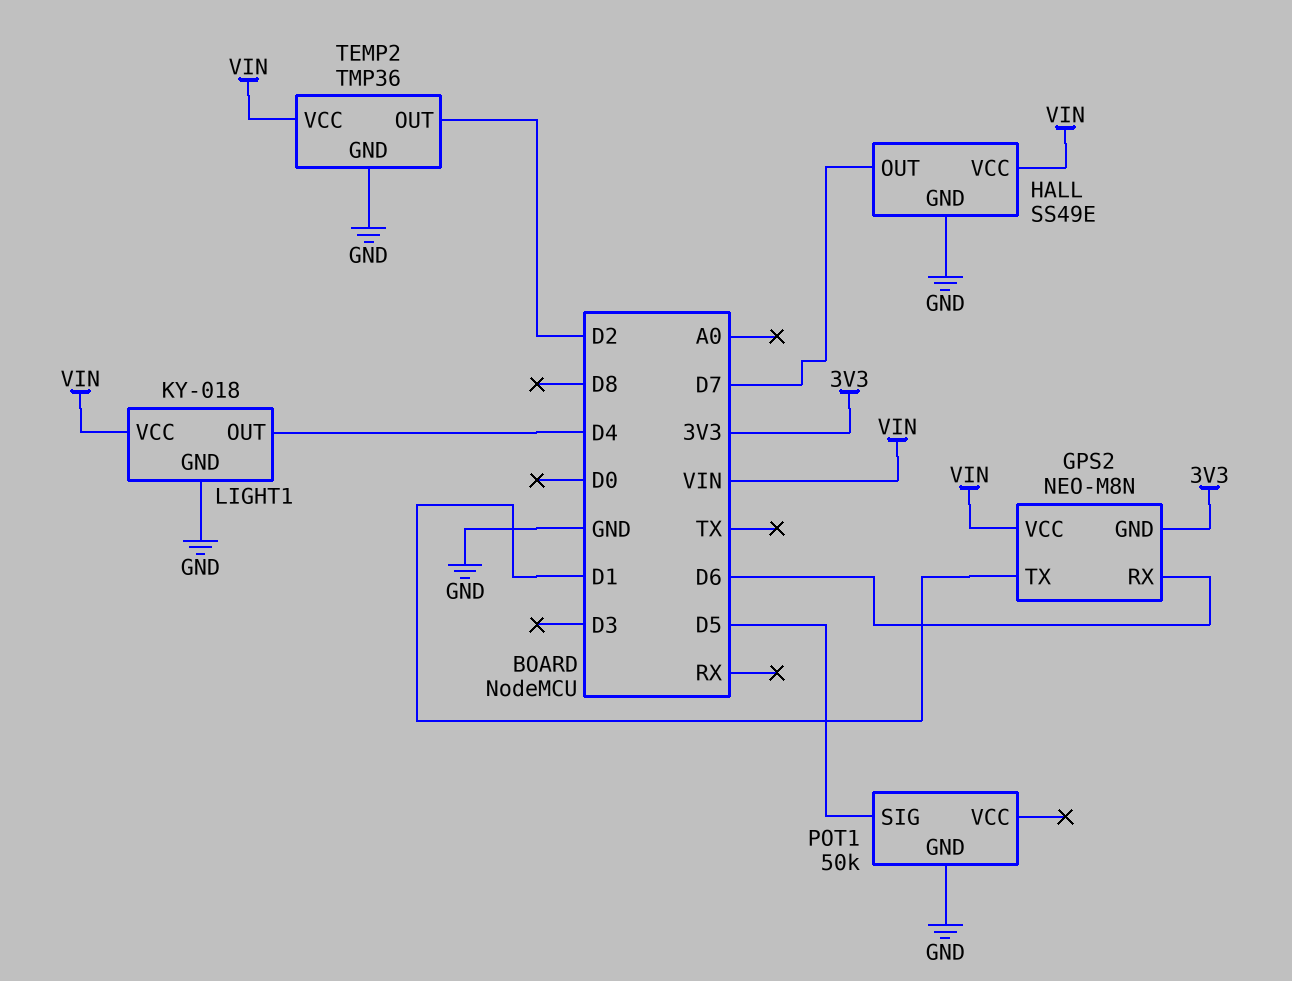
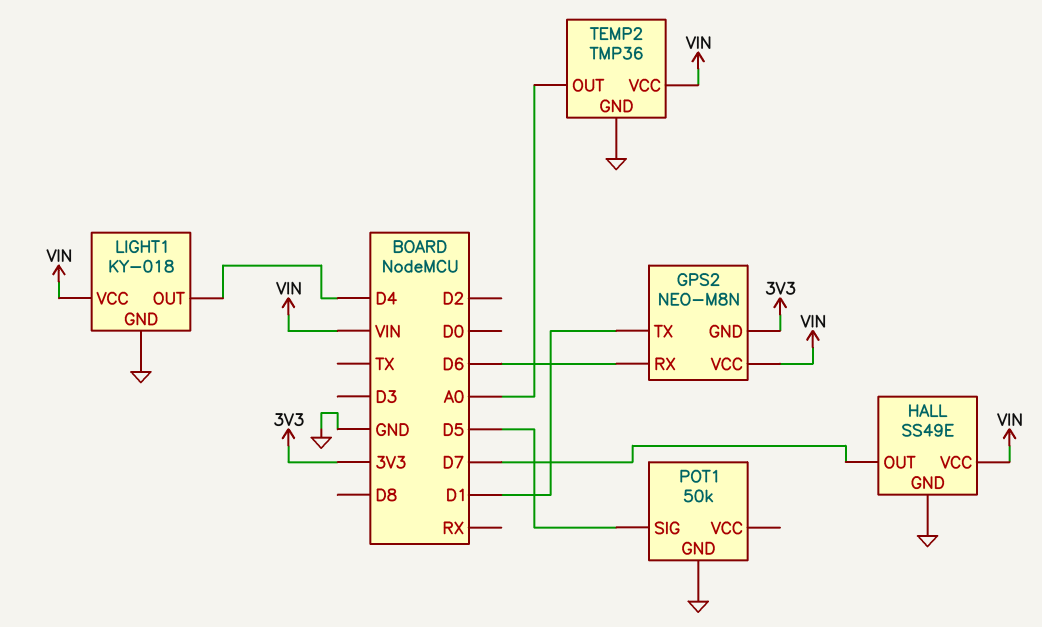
TEMP2 pin OUT: D2 -> A0

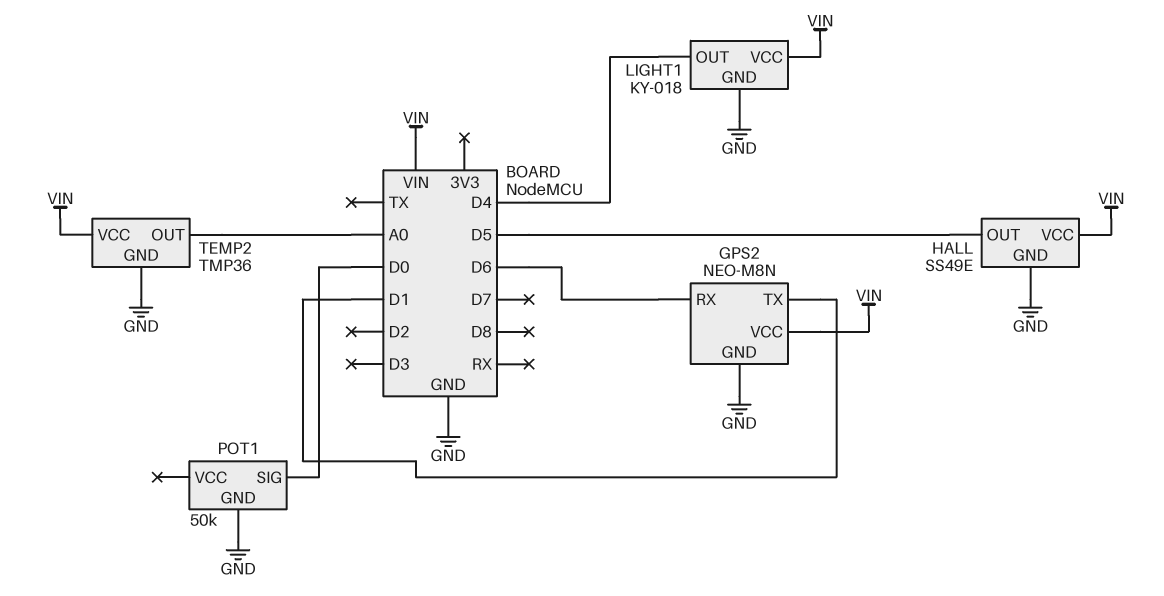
GPS2 pin GND: 3V3 -> GND
HALL pin OUT: D7 -> D5
POT1 pin SIG: D5 -> D0

